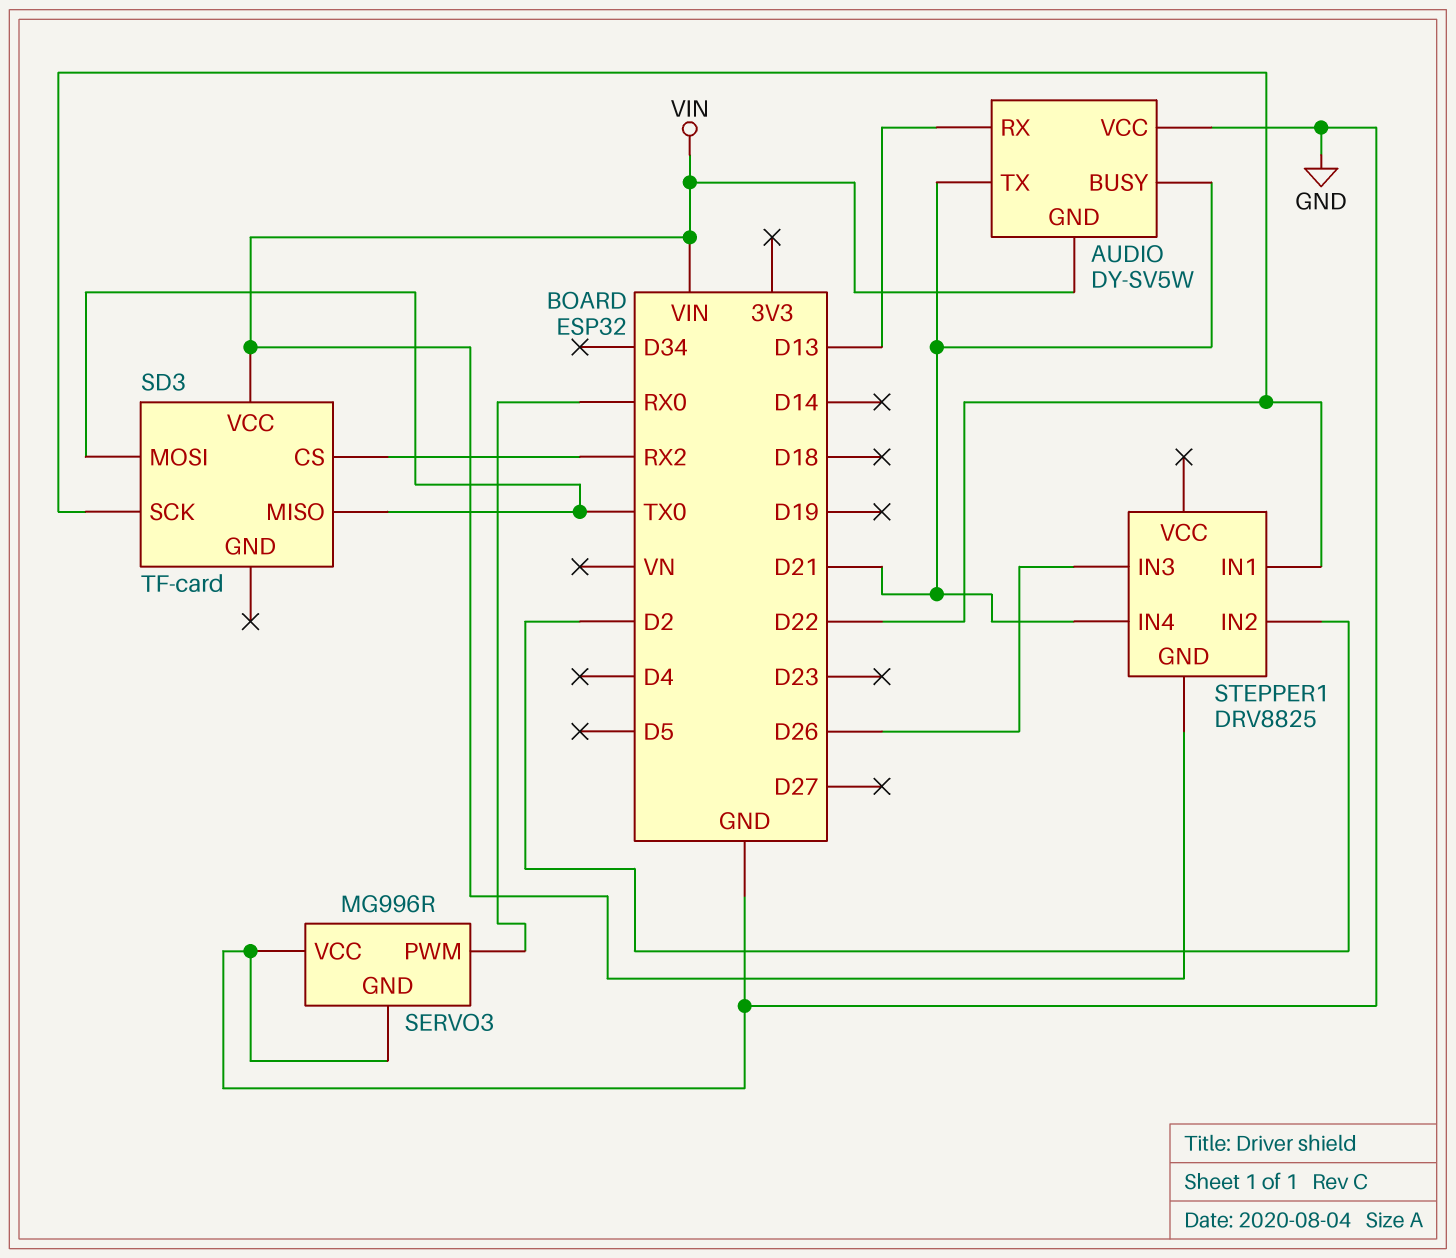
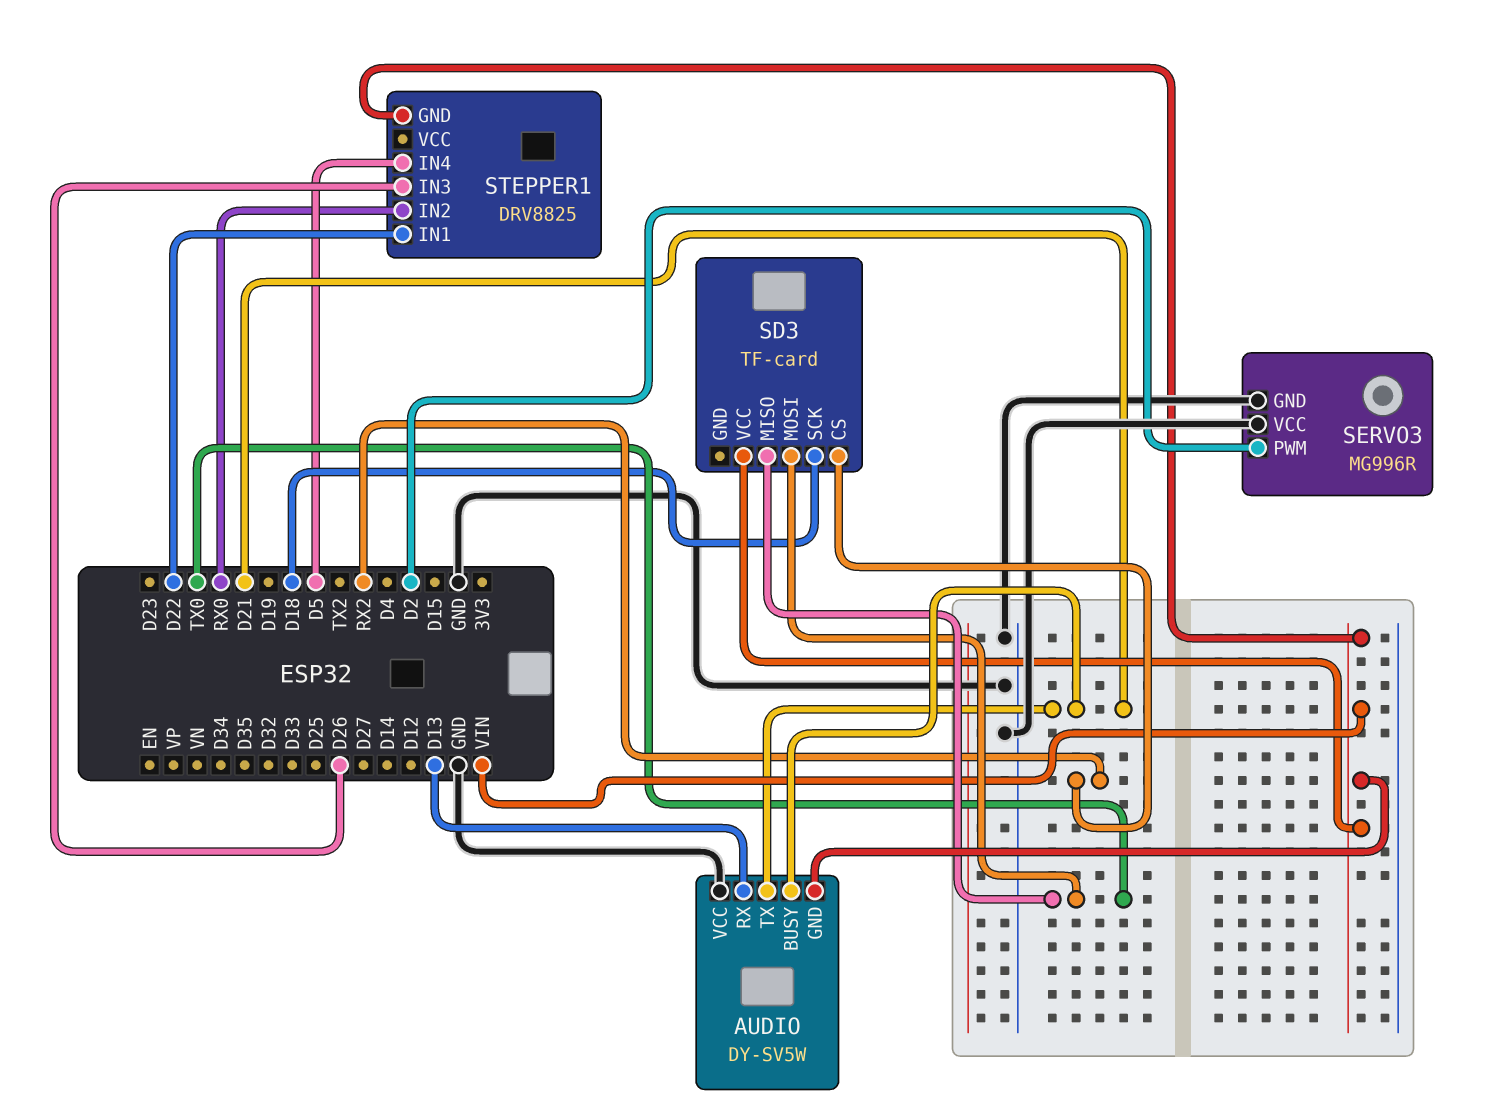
SD3 pin SCK: D22 -> D18
SERVO3 pin PWM: RX0 -> D2
STEPPER1 pin IN2: D2 -> RX0
STEPPER1 pin IN4: D21 -> D5

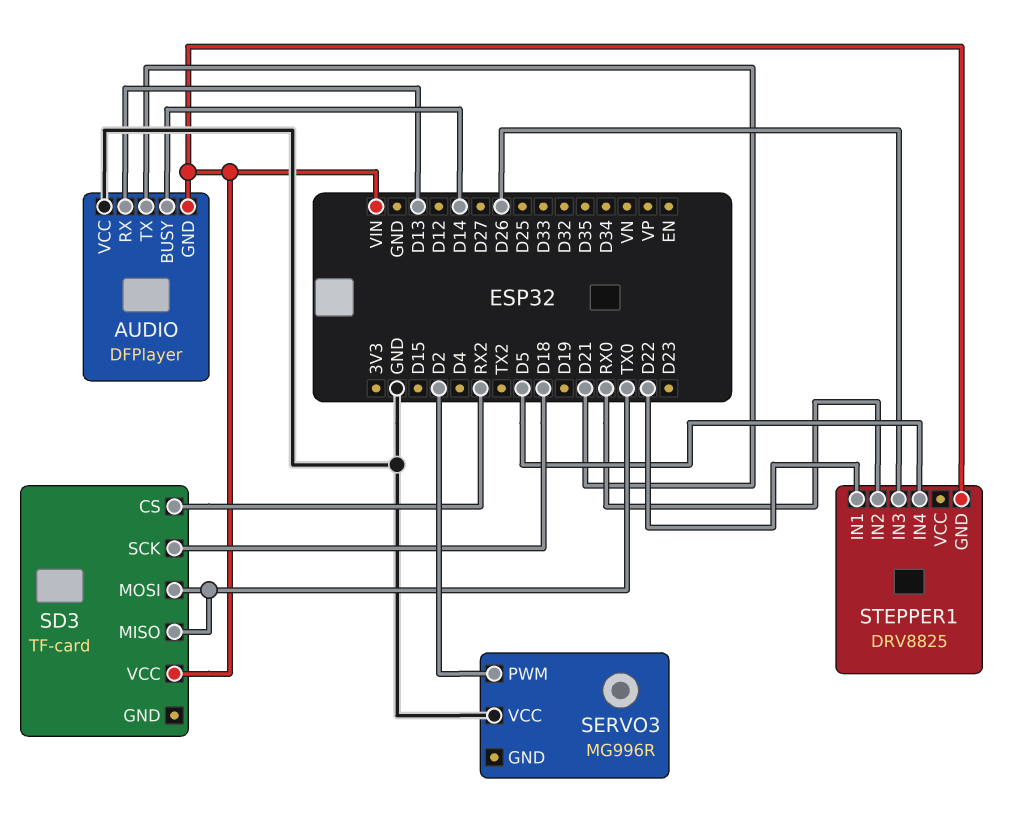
AUDIO: DY-SV5W -> DFPlayer
AUDIO pin BUSY: D21 -> D14
SERVO3 pin GND: GND -> none

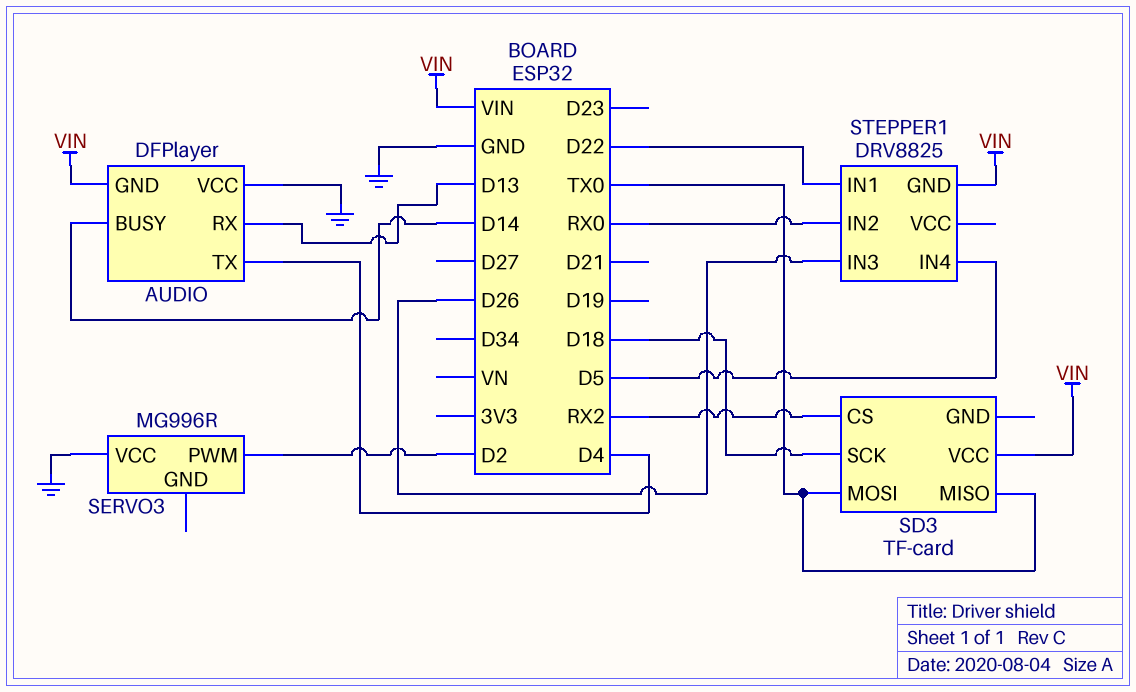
AUDIO pin TX: D21 -> D4

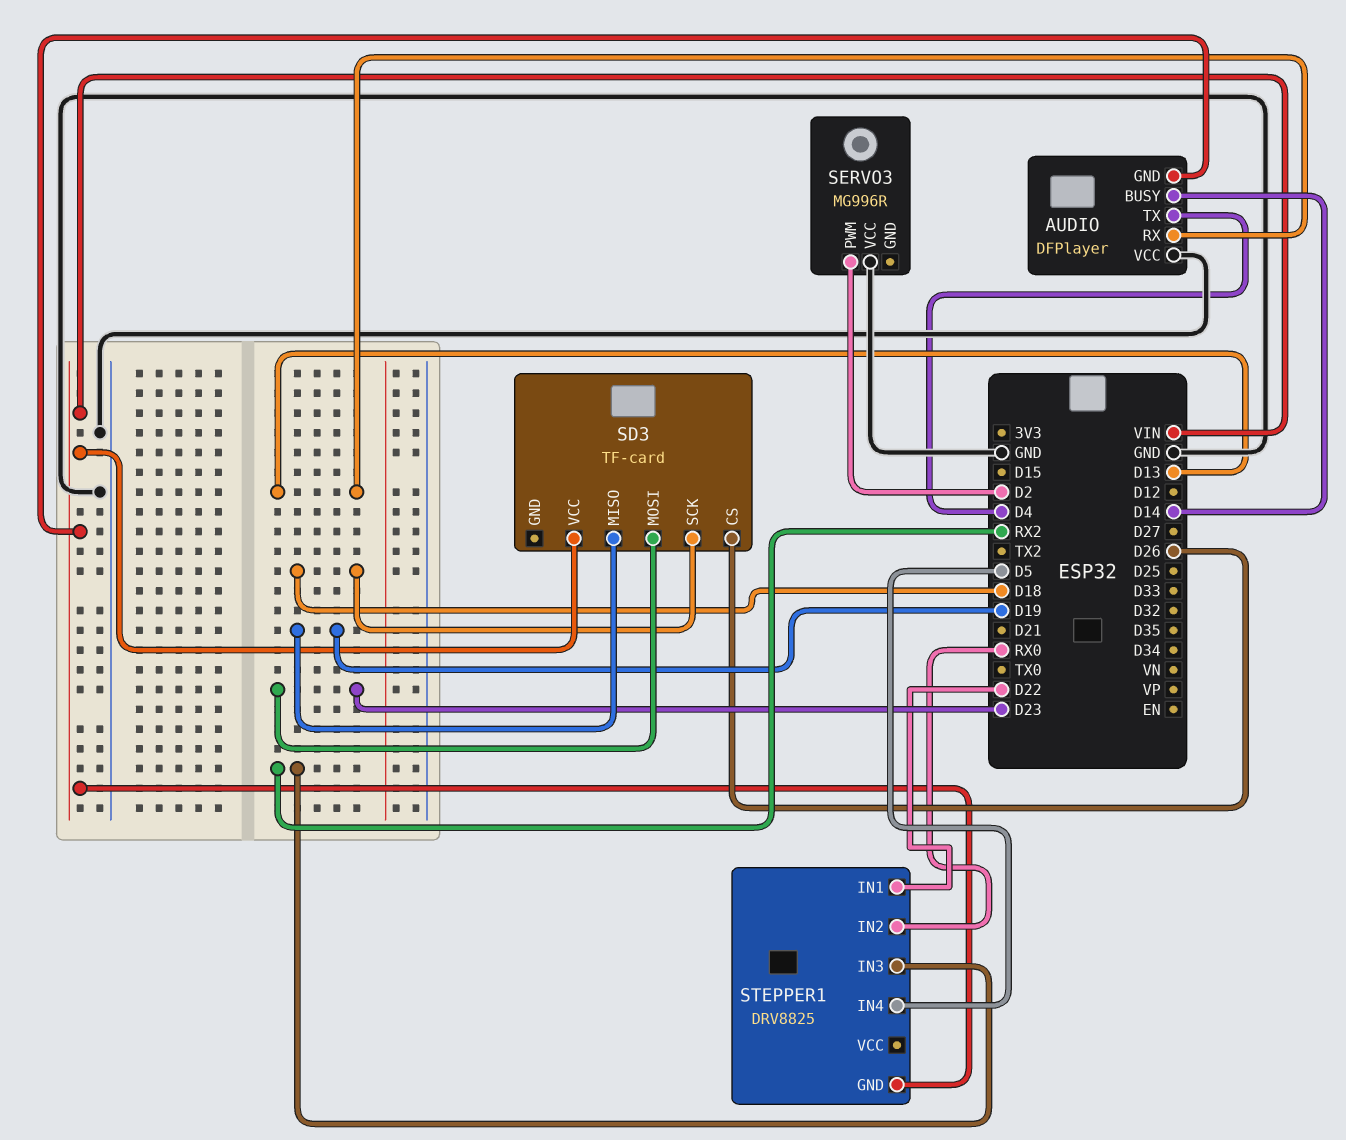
SD3 pin CS: RX2 -> D26
SD3 pin MISO: TX0 -> D19
SD3 pin MOSI: TX0 -> D23
STEPPER1 pin IN3: D26 -> RX2

